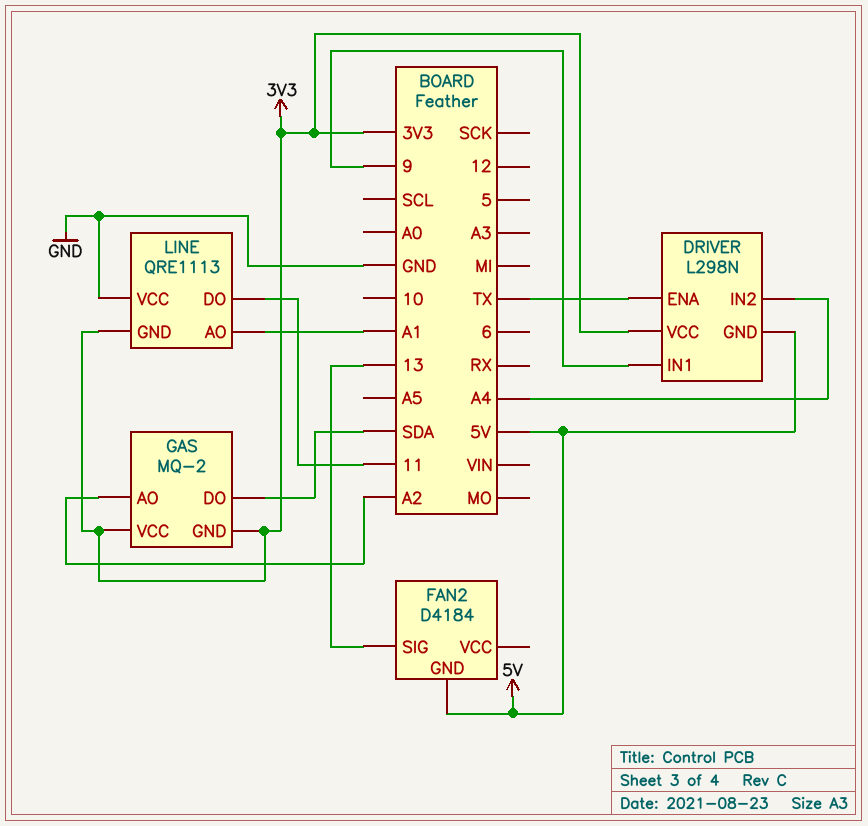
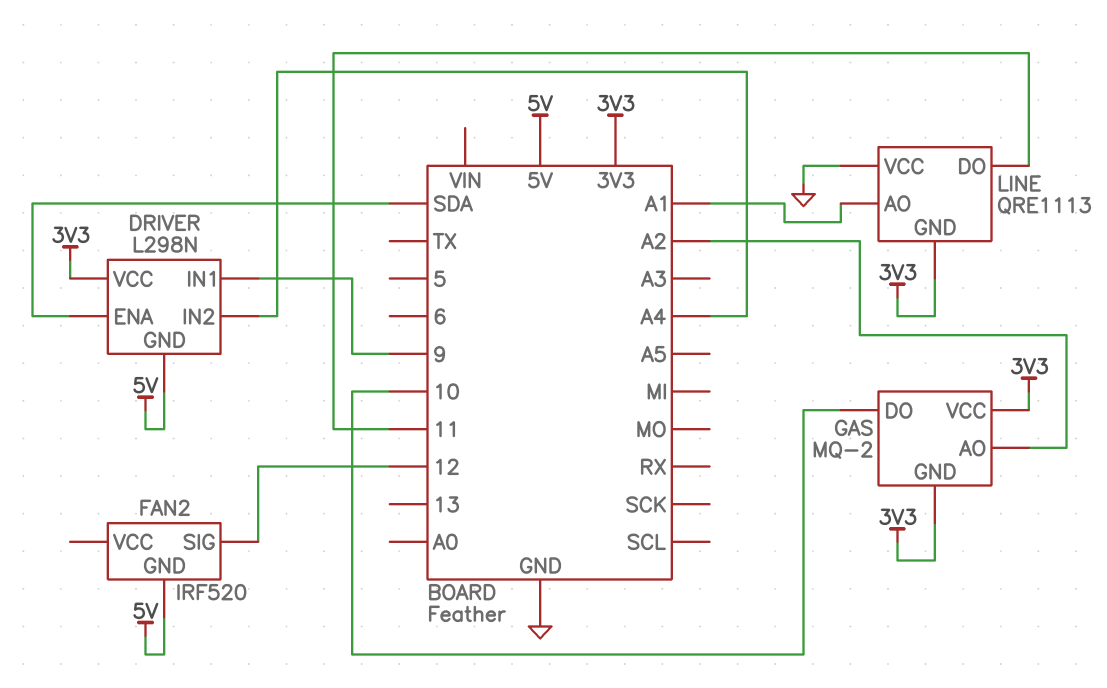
DRIVER pin ENA: TX -> SDA
FAN2: D4184 -> IRF520
FAN2 pin SIG: 13 -> 12
GAS pin DO: SDA -> 10

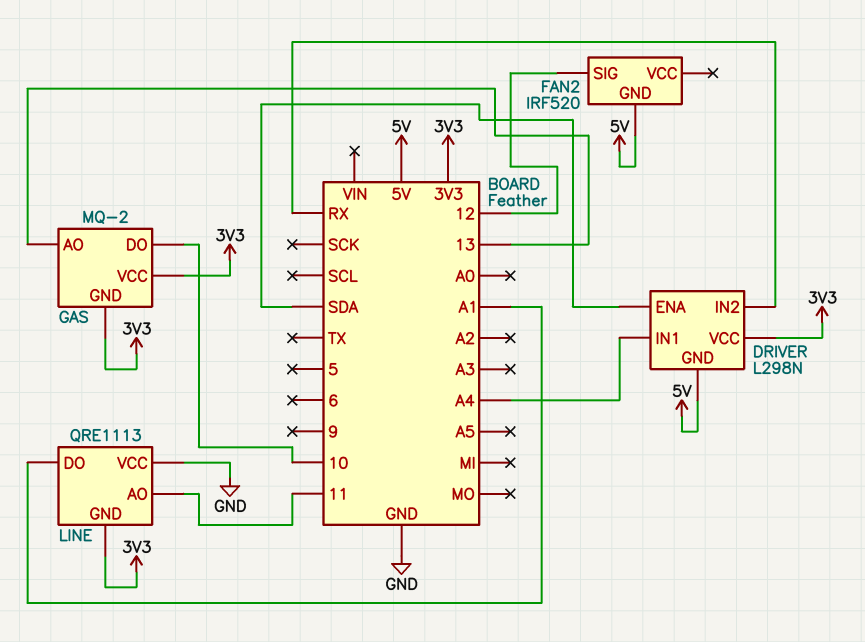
DRIVER pin IN1: 9 -> A4
DRIVER pin IN2: A4 -> RX
GAS pin AO: A2 -> 13
LINE pin AO: A1 -> 11
LINE pin DO: 11 -> A1

